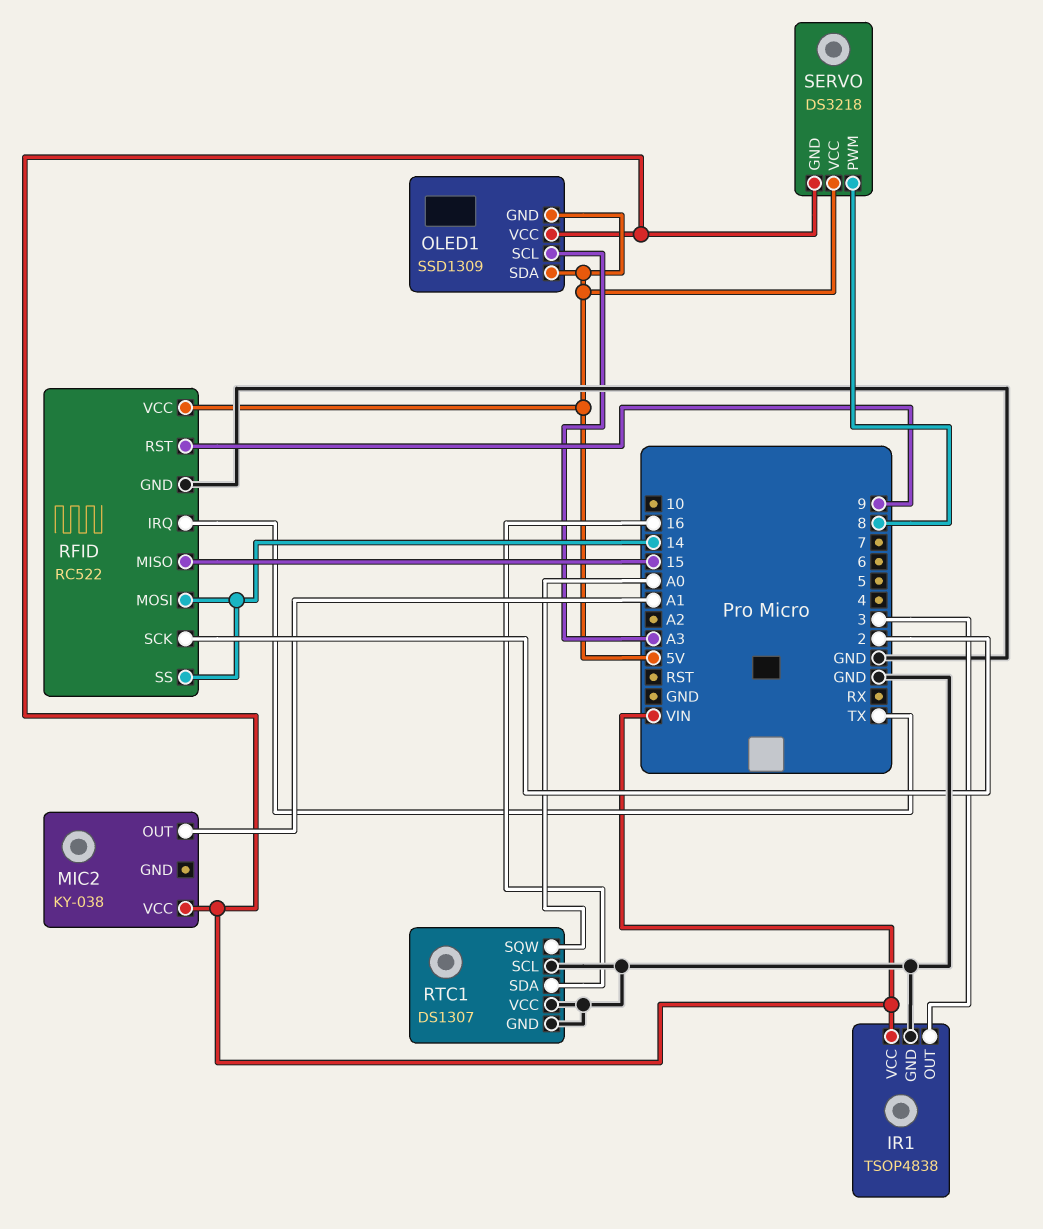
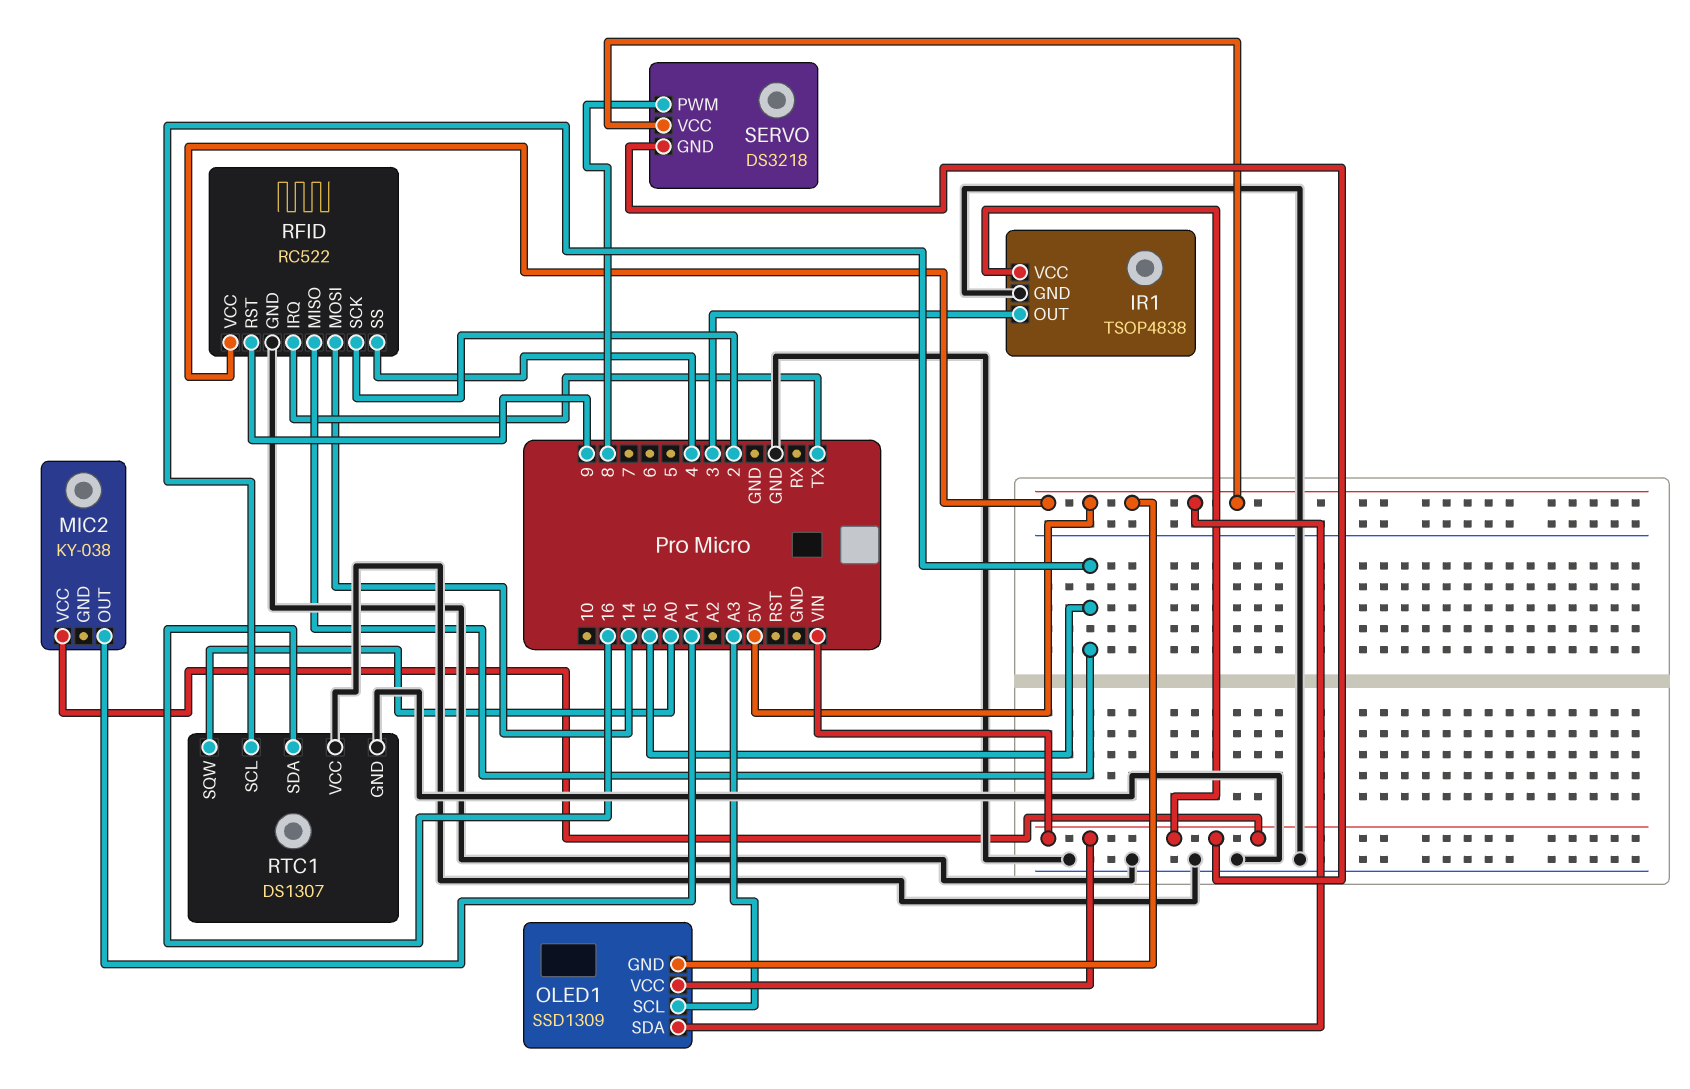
RFID pin SS: 14 -> 4
RTC1 pin SCL: GND -> 15

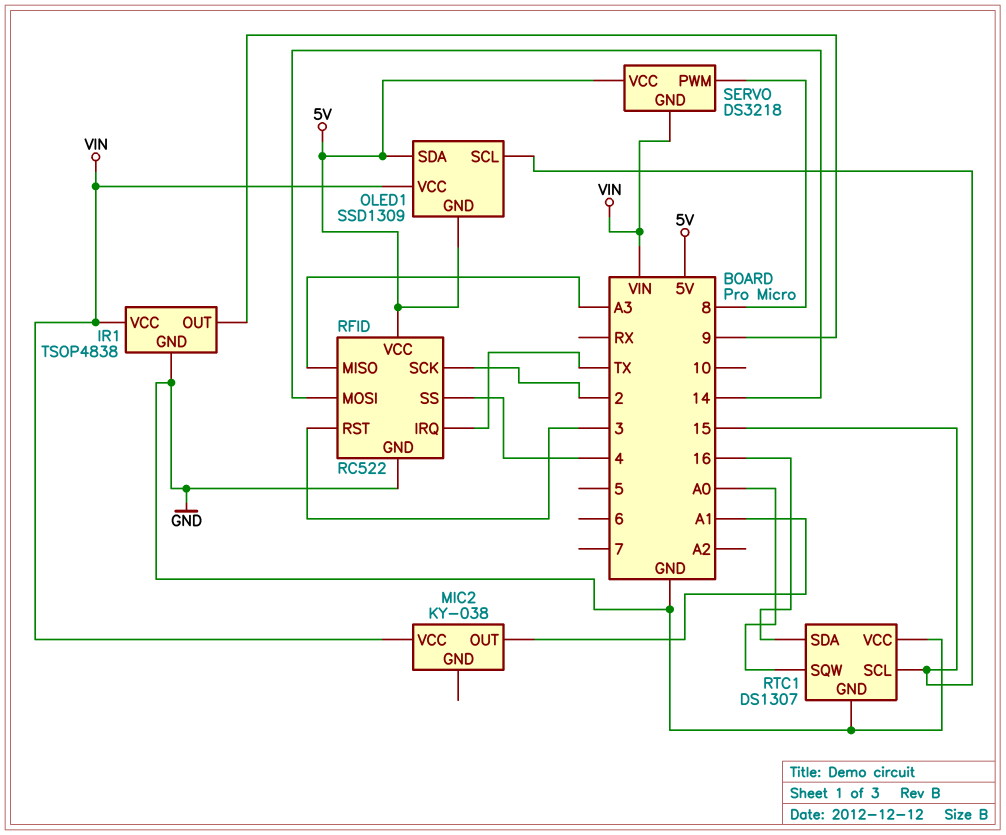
IR1 pin OUT: 3 -> 9
OLED1 pin SCL: A3 -> 15
RFID pin MISO: 15 -> A3
RFID pin RST: 9 -> 3

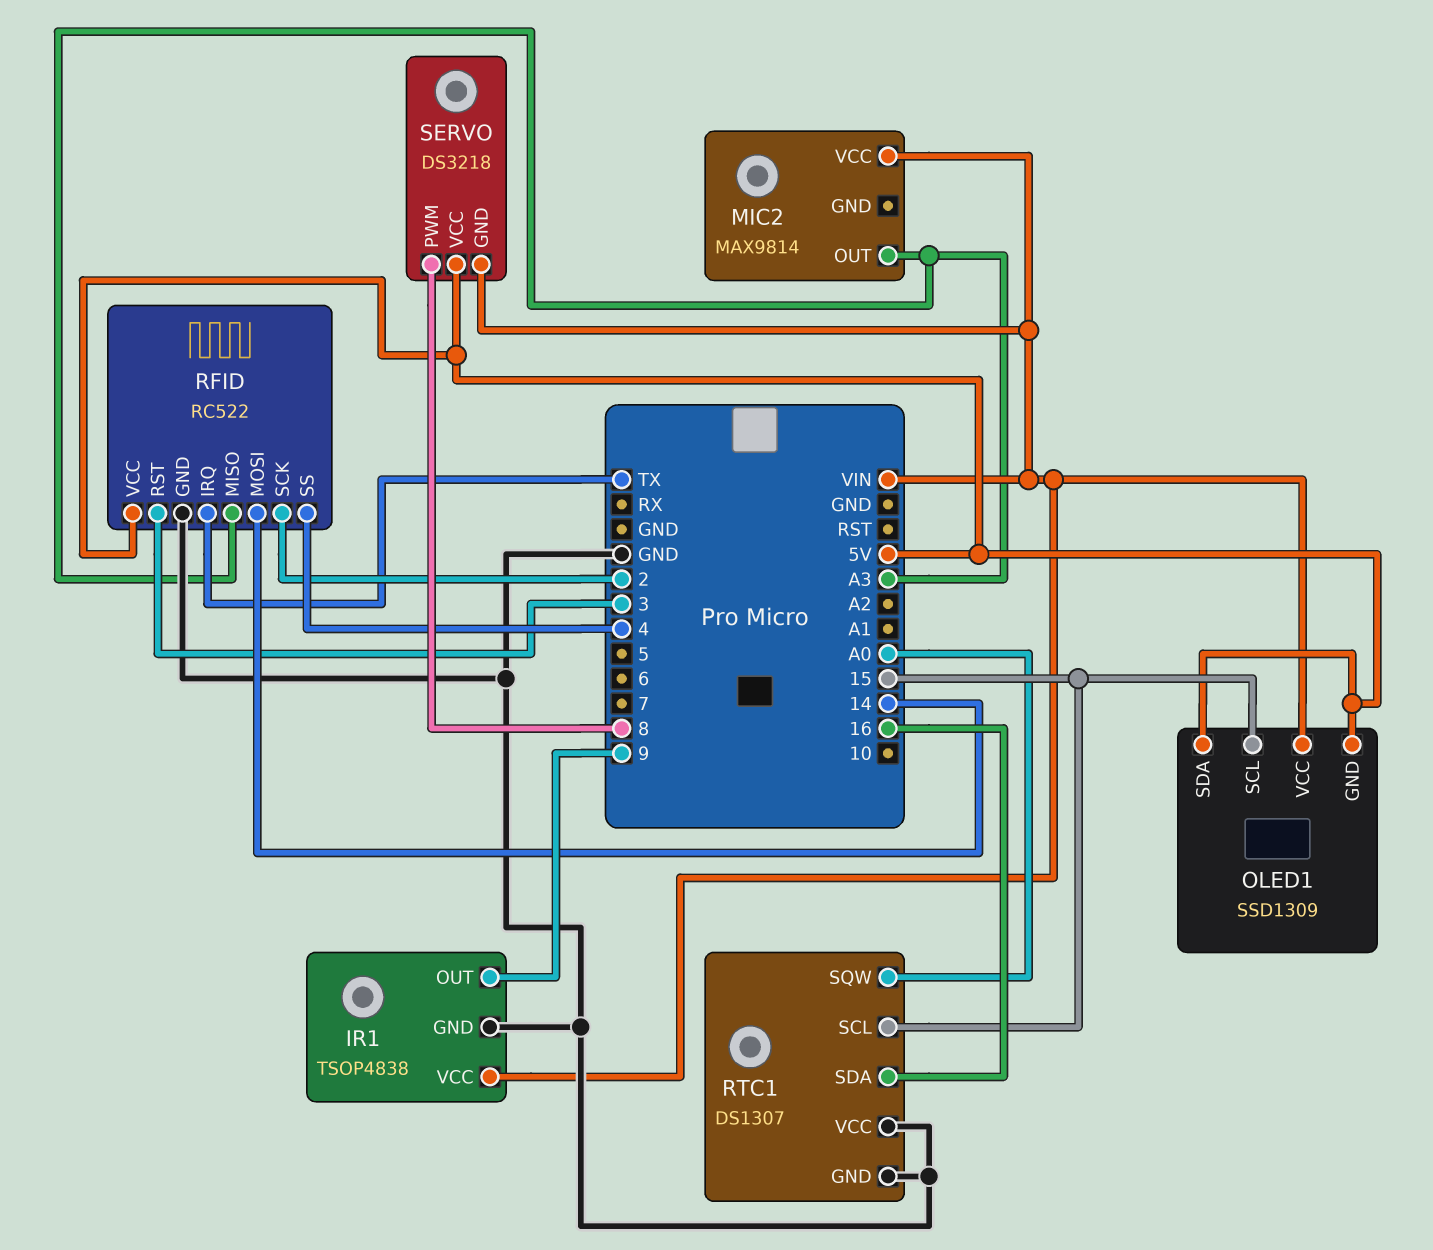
MIC2: KY-038 -> MAX9814
MIC2 pin OUT: A1 -> A3

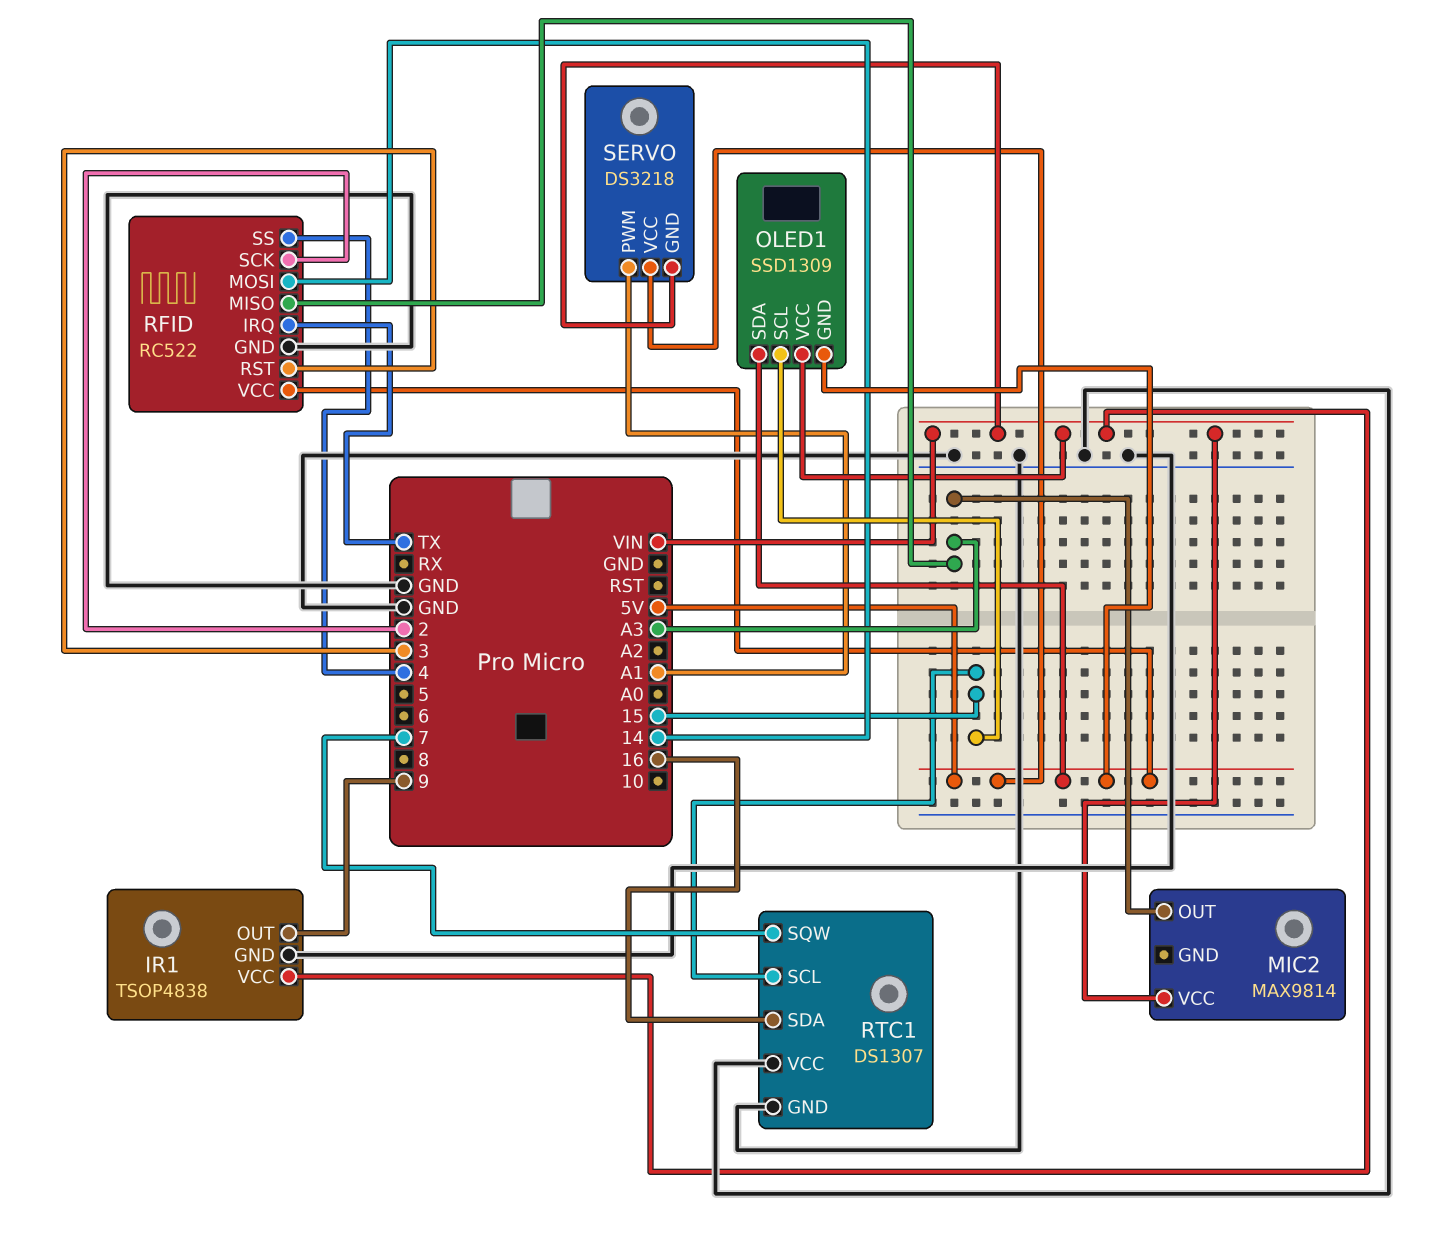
RTC1 pin SQW: A0 -> 7
SERVO pin PWM: 8 -> A1

